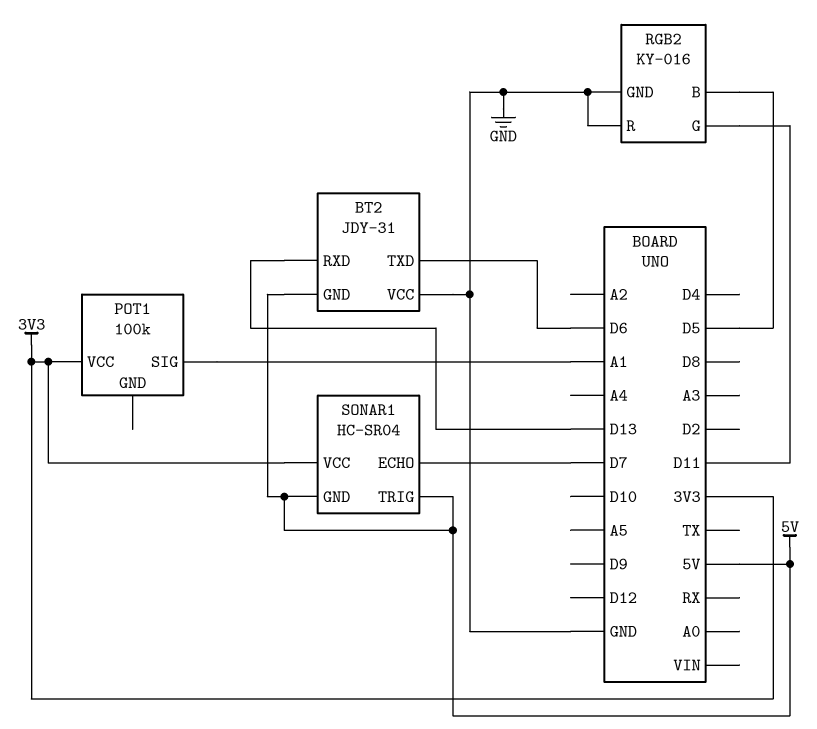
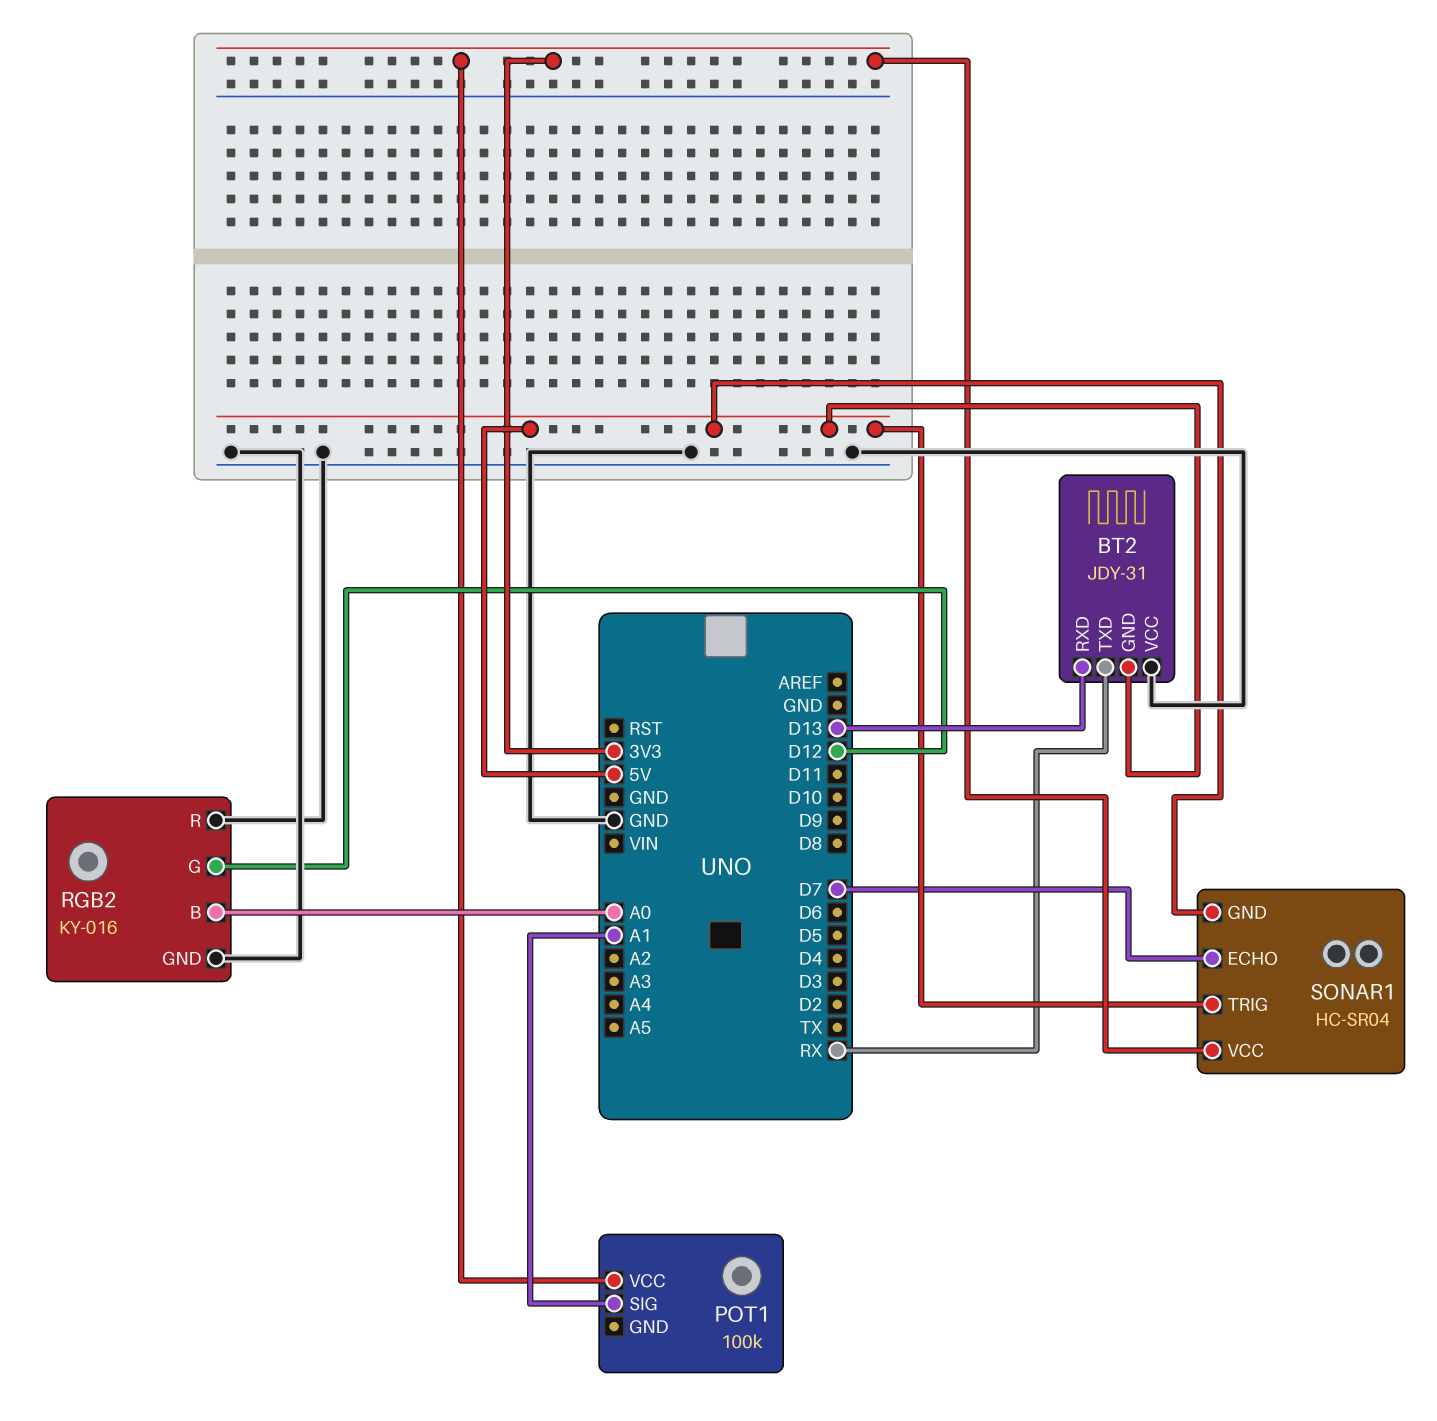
BT2 pin TXD: D6 -> RX
RGB2 pin B: D5 -> A0
RGB2 pin G: D11 -> D12

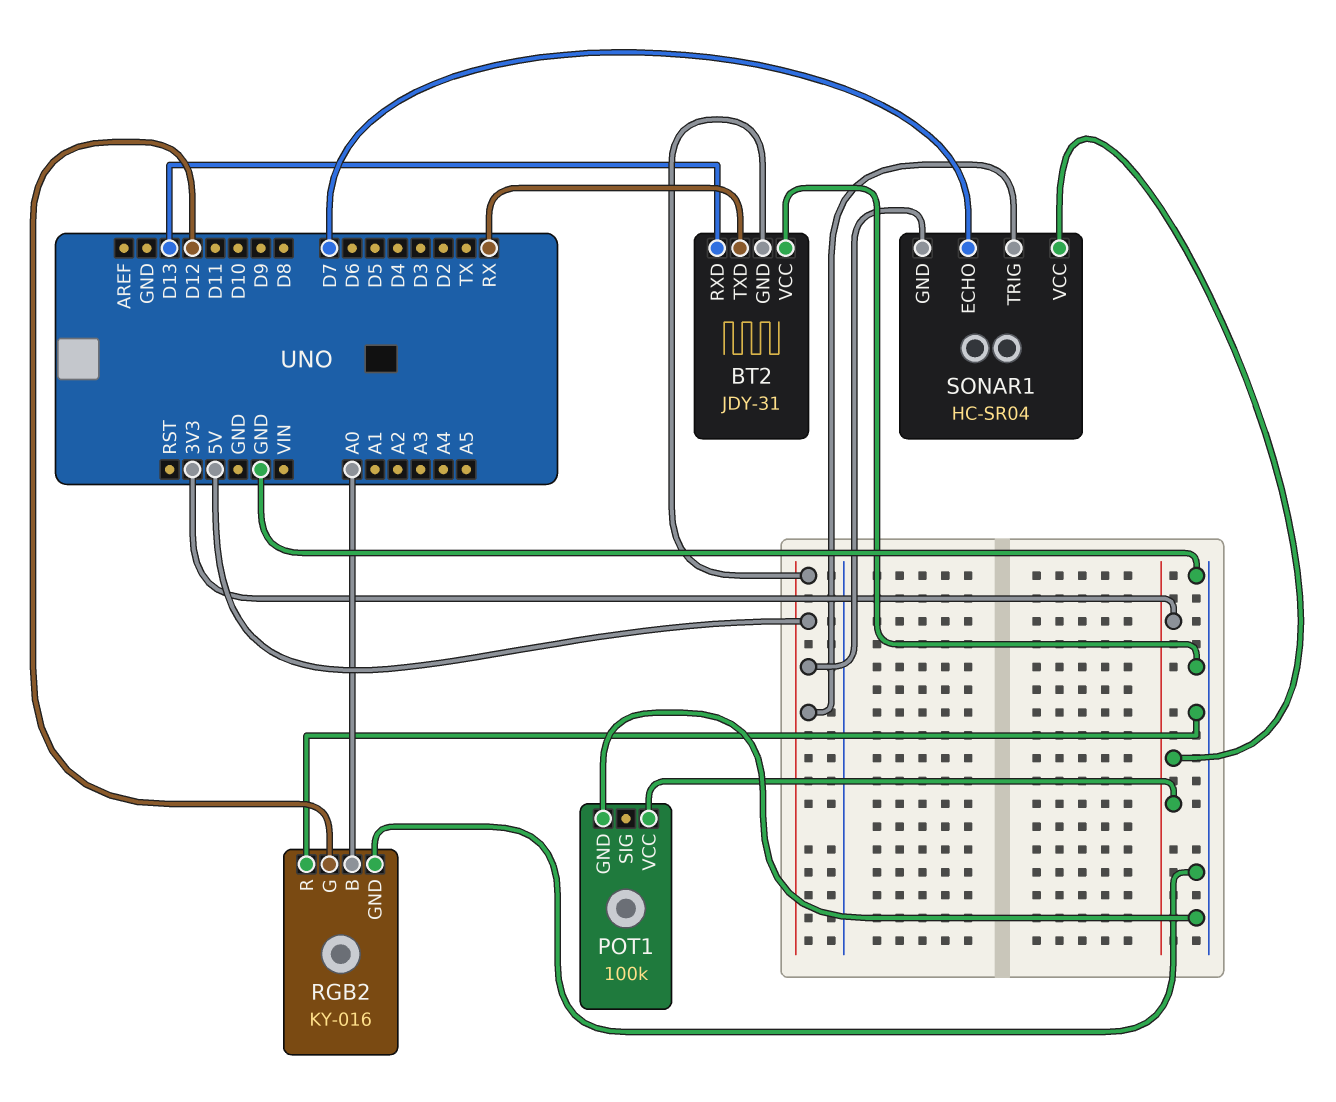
POT1 pin GND: none -> GND
POT1 pin SIG: A1 -> none

